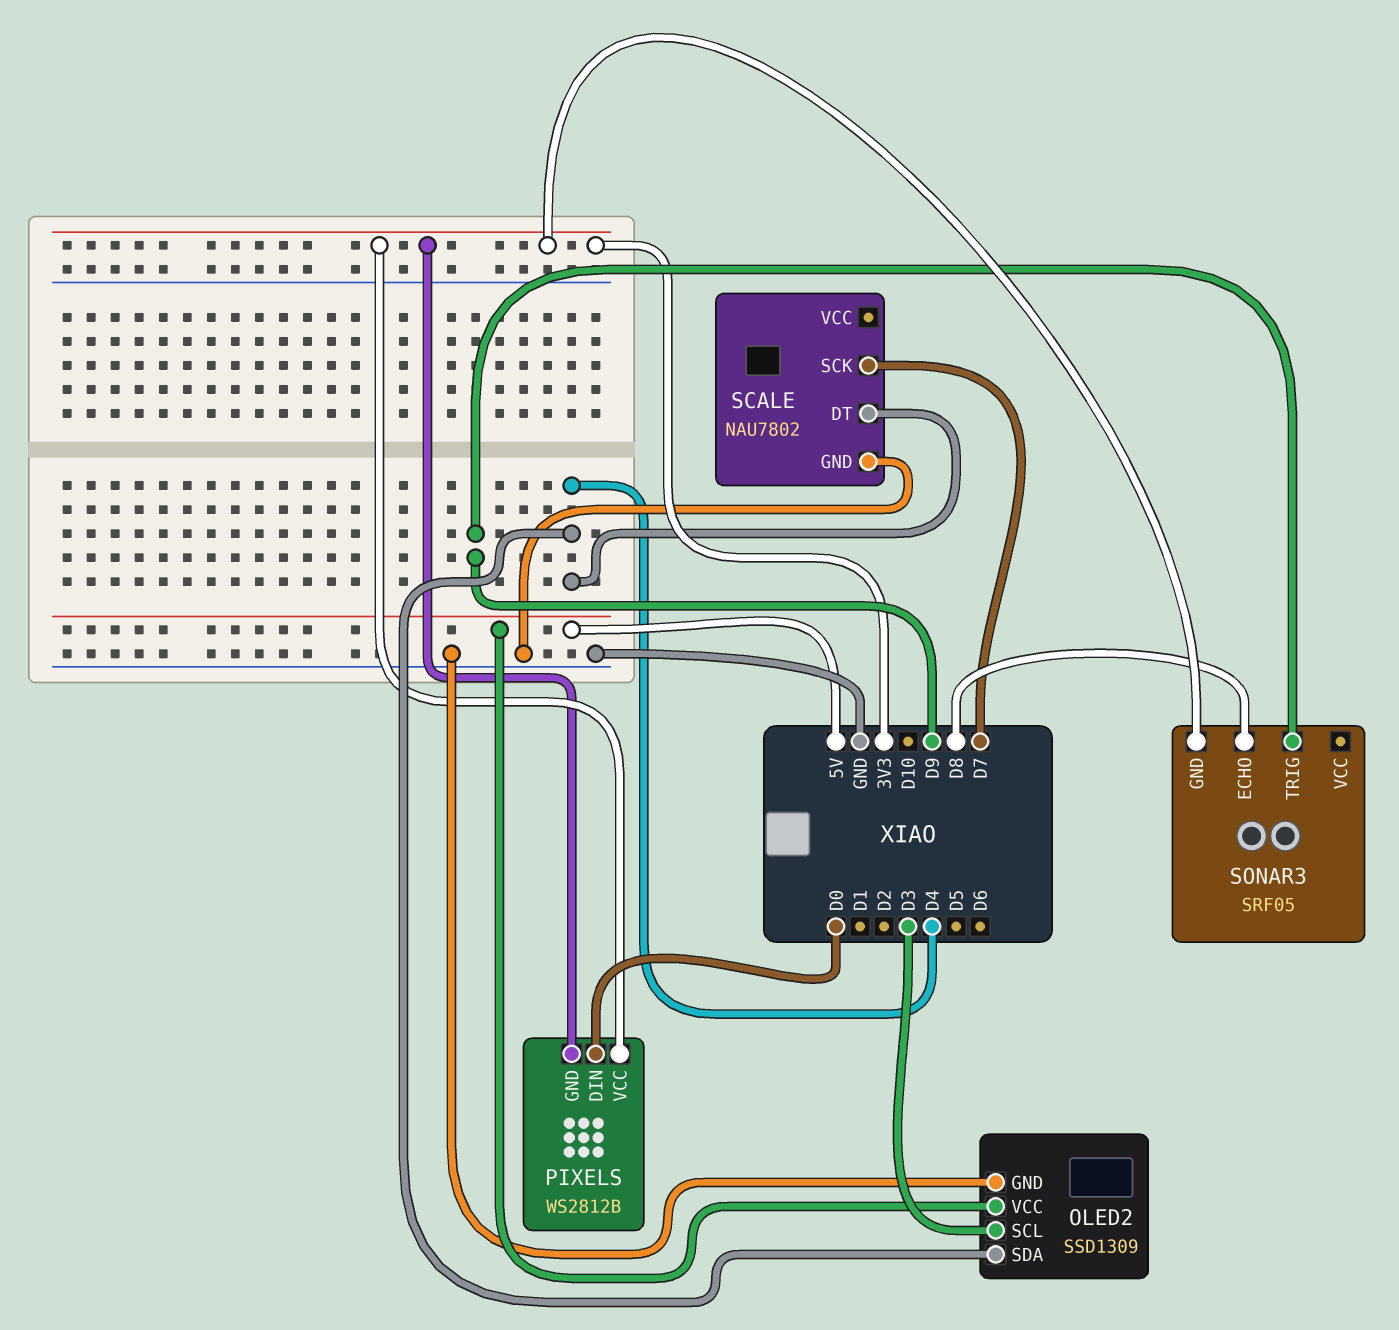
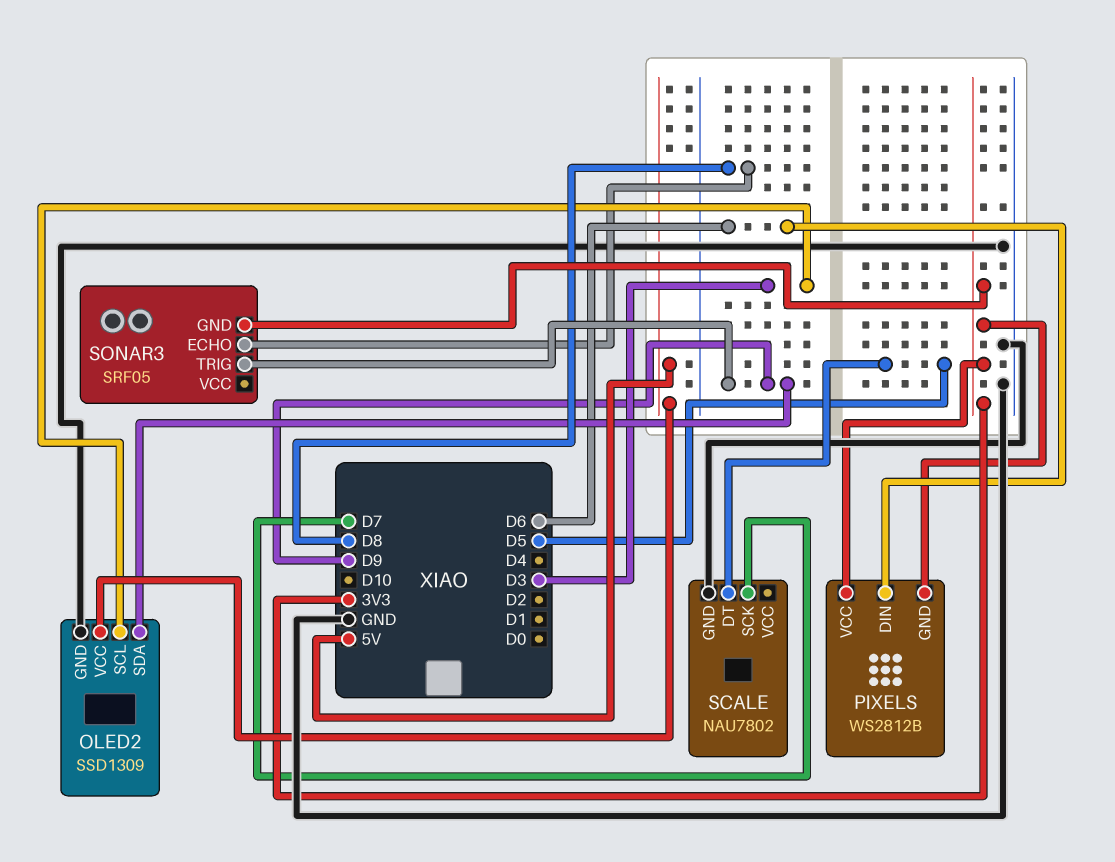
OLED2 pin SDA: D4 -> D9
PIXELS pin DIN: D0 -> D6
SCALE pin DT: D4 -> D5

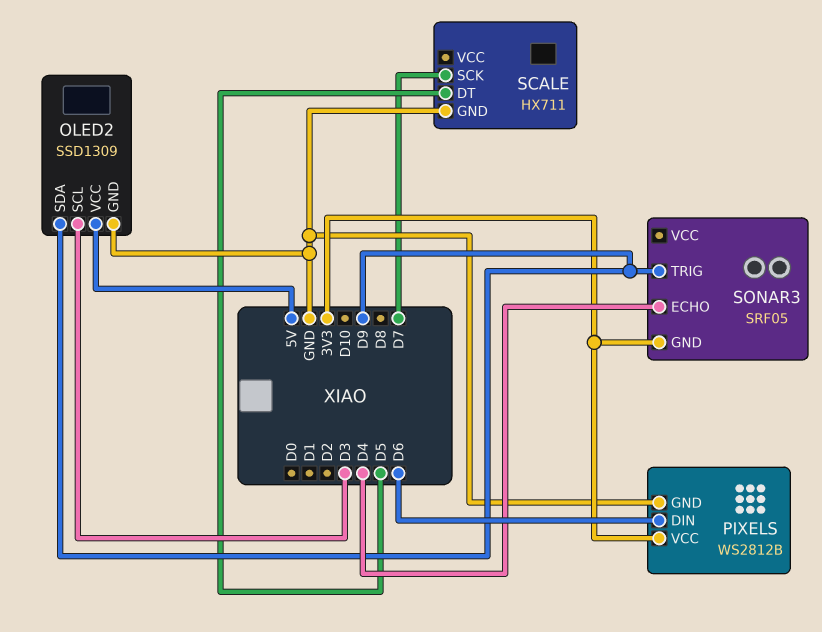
PIXELS pin GND: 3V3 -> GND
SCALE: NAU7802 -> HX711
SONAR3 pin ECHO: D8 -> D4

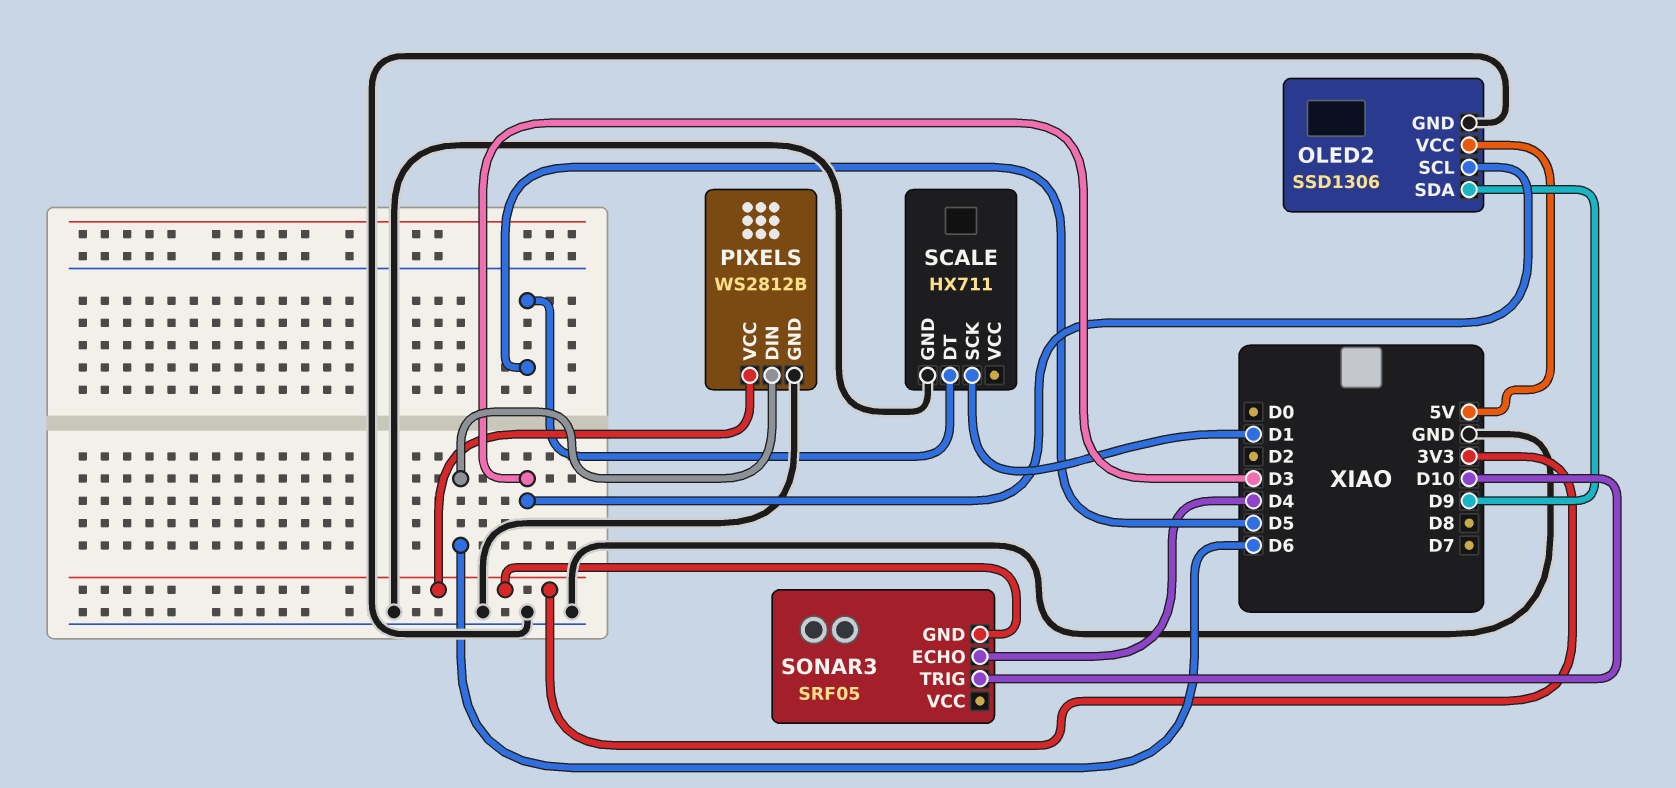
OLED2: SSD1309 -> SSD1306
SCALE pin SCK: D7 -> D1
SONAR3 pin TRIG: D9 -> D10

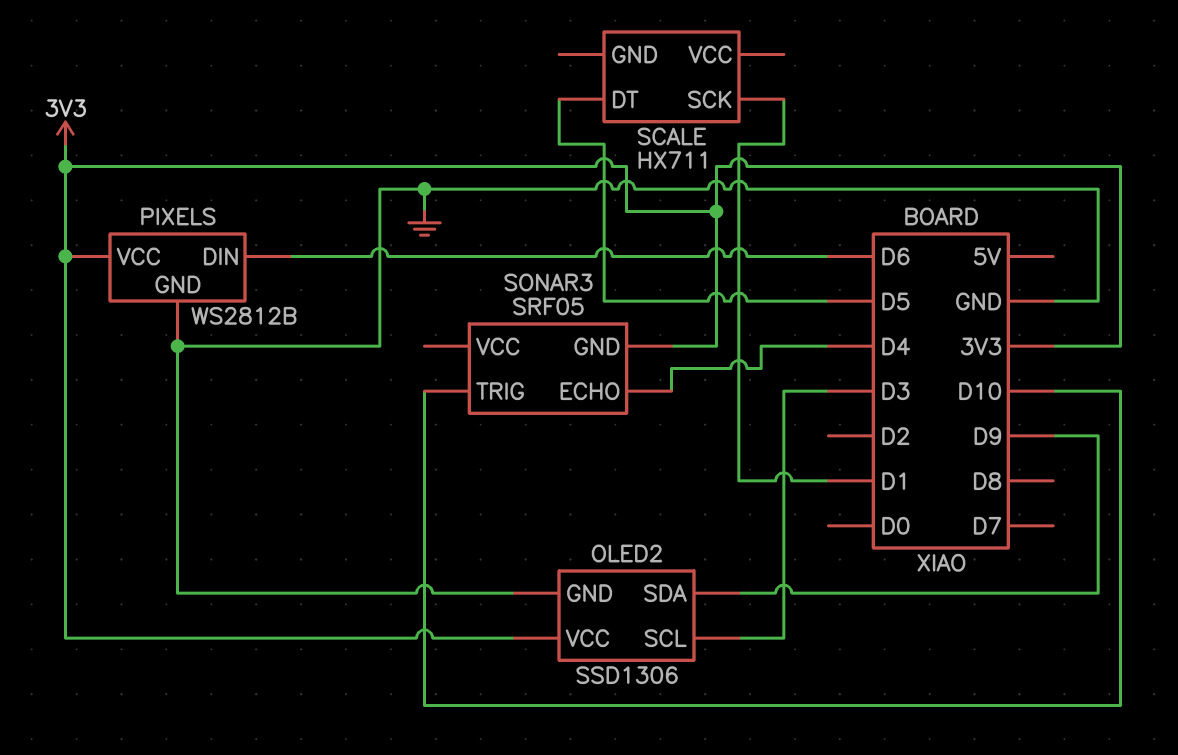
OLED2 pin VCC: 5V -> 3V3
SCALE pin GND: GND -> none

